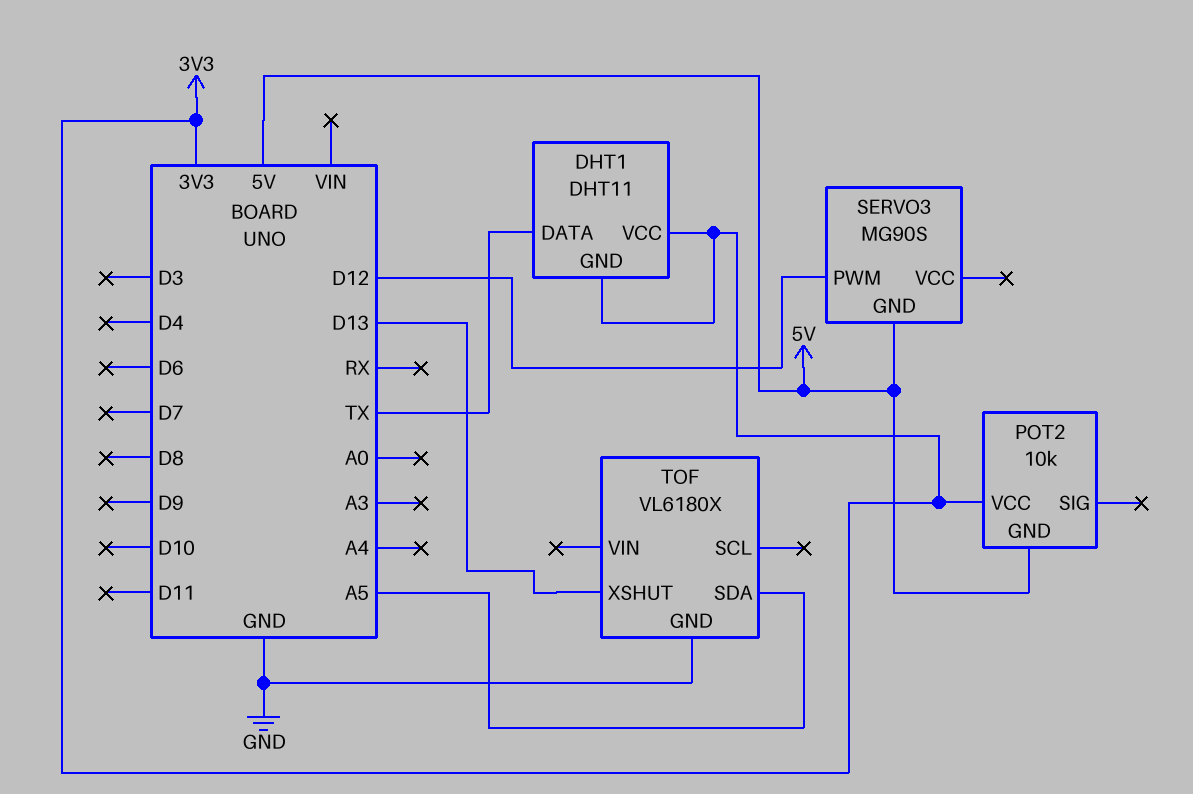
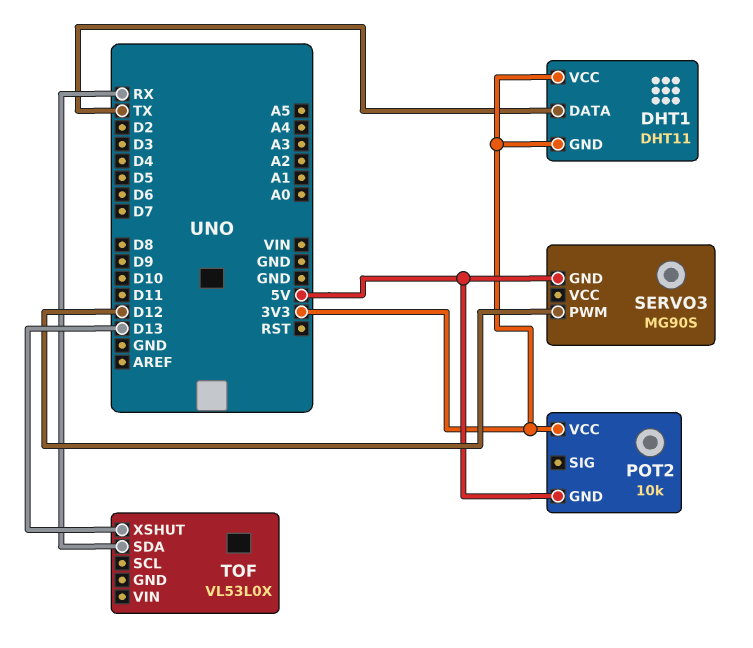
TOF: VL6180X -> VL53L0X
TOF pin GND: GND -> none
TOF pin SDA: A5 -> RX

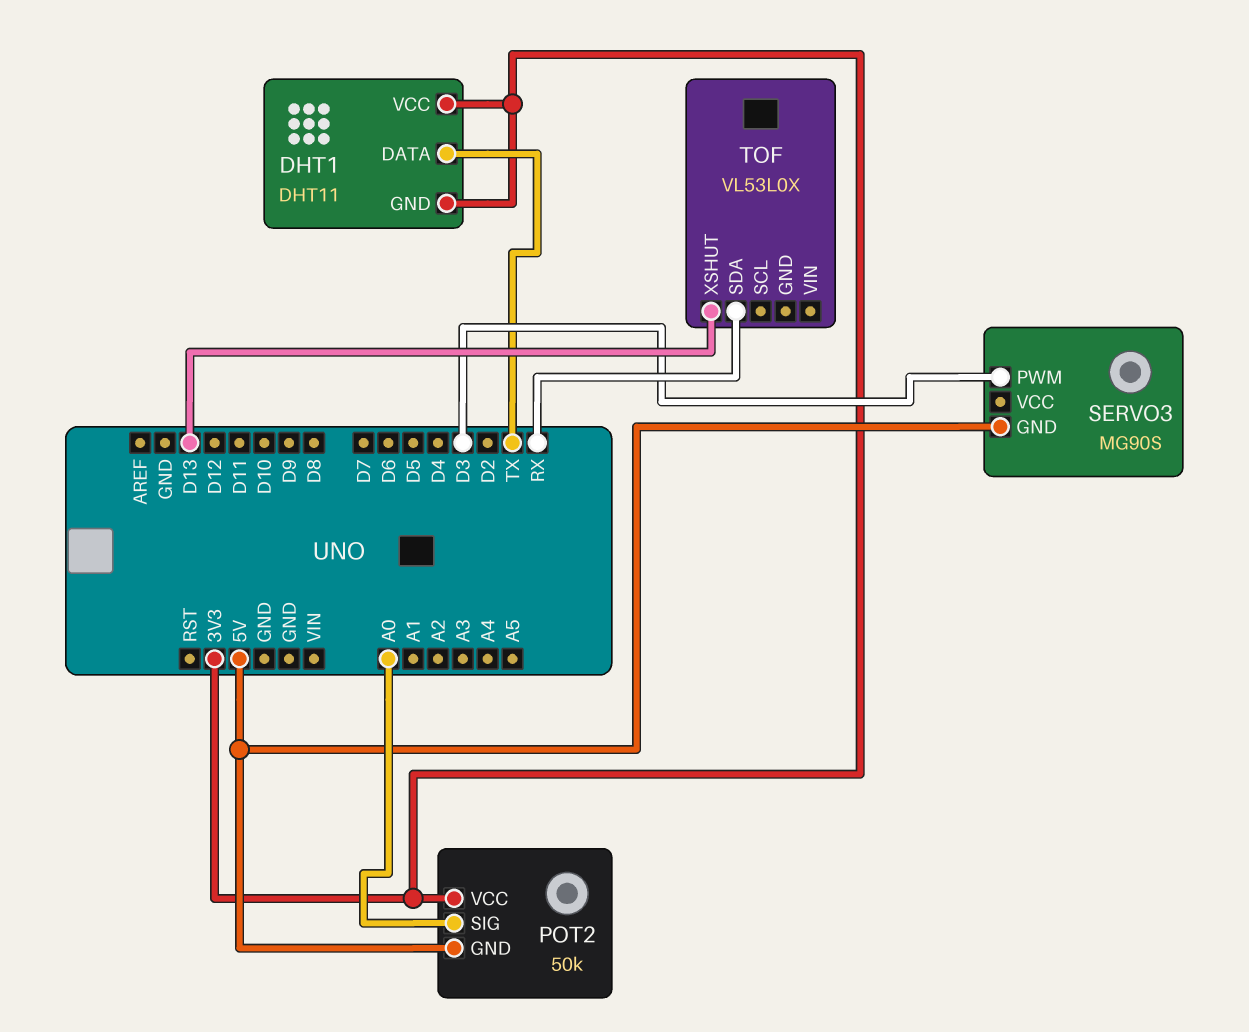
POT2: 10k -> 50k
POT2 pin SIG: none -> A0
SERVO3 pin PWM: D12 -> D3

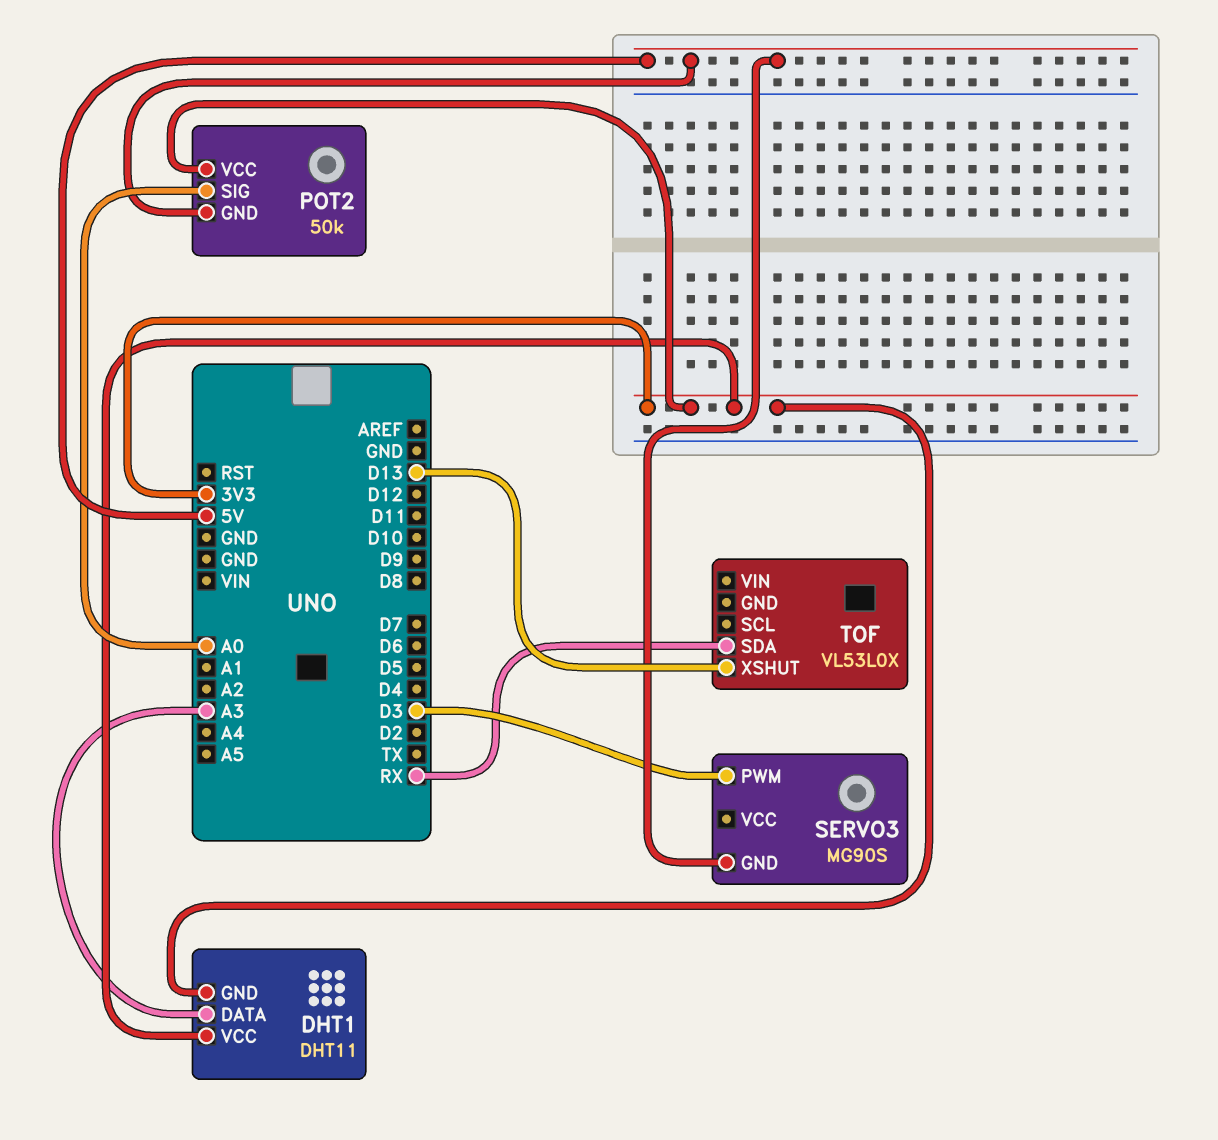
DHT1 pin DATA: TX -> A3

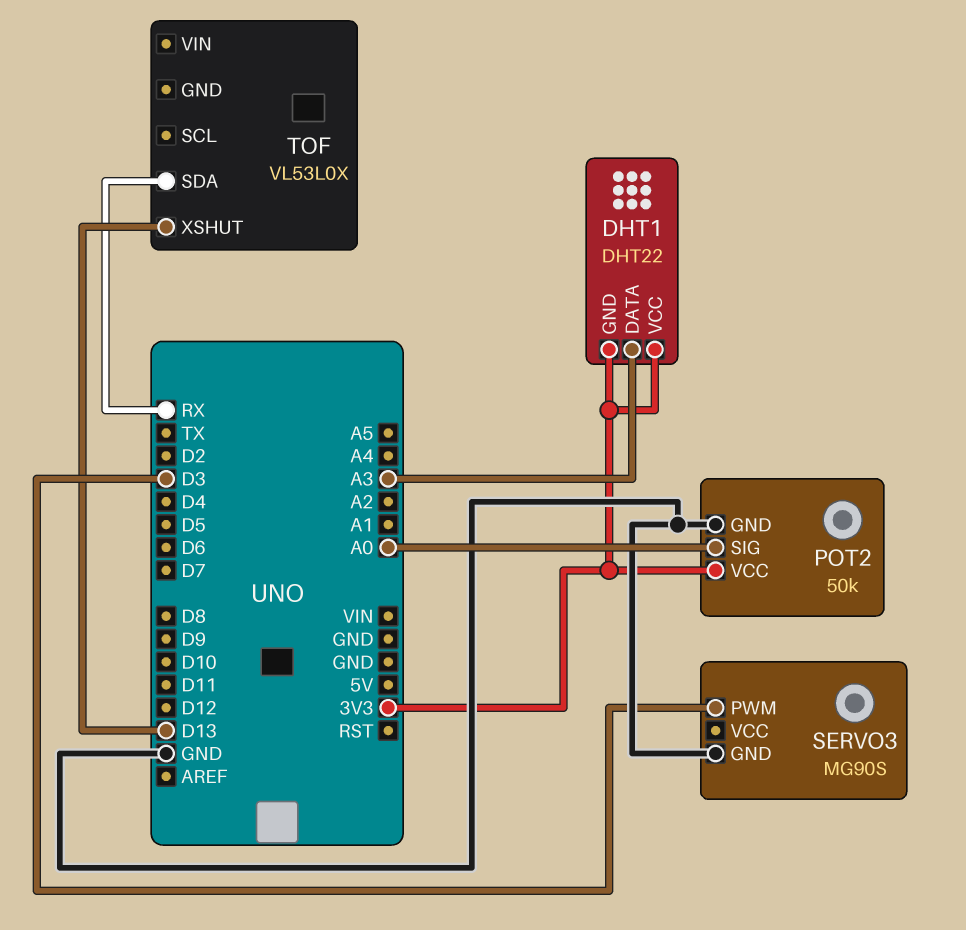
DHT1: DHT11 -> DHT22
POT2 pin GND: 5V -> GND
SERVO3 pin GND: 5V -> GND

